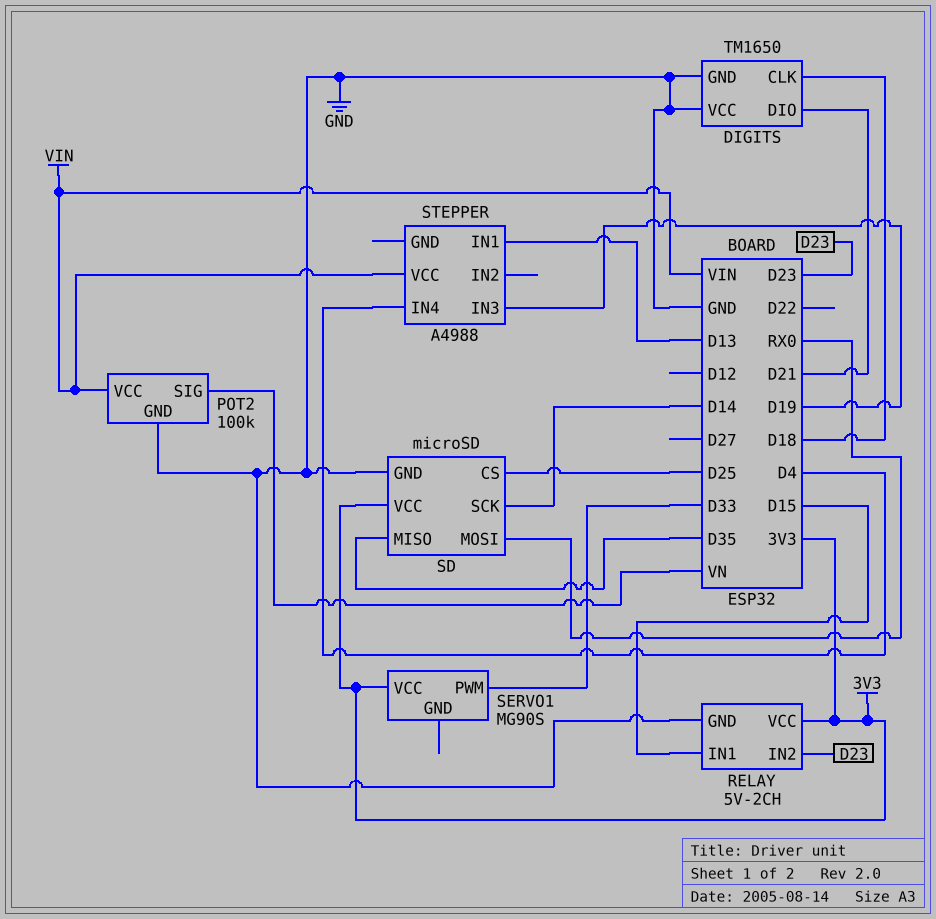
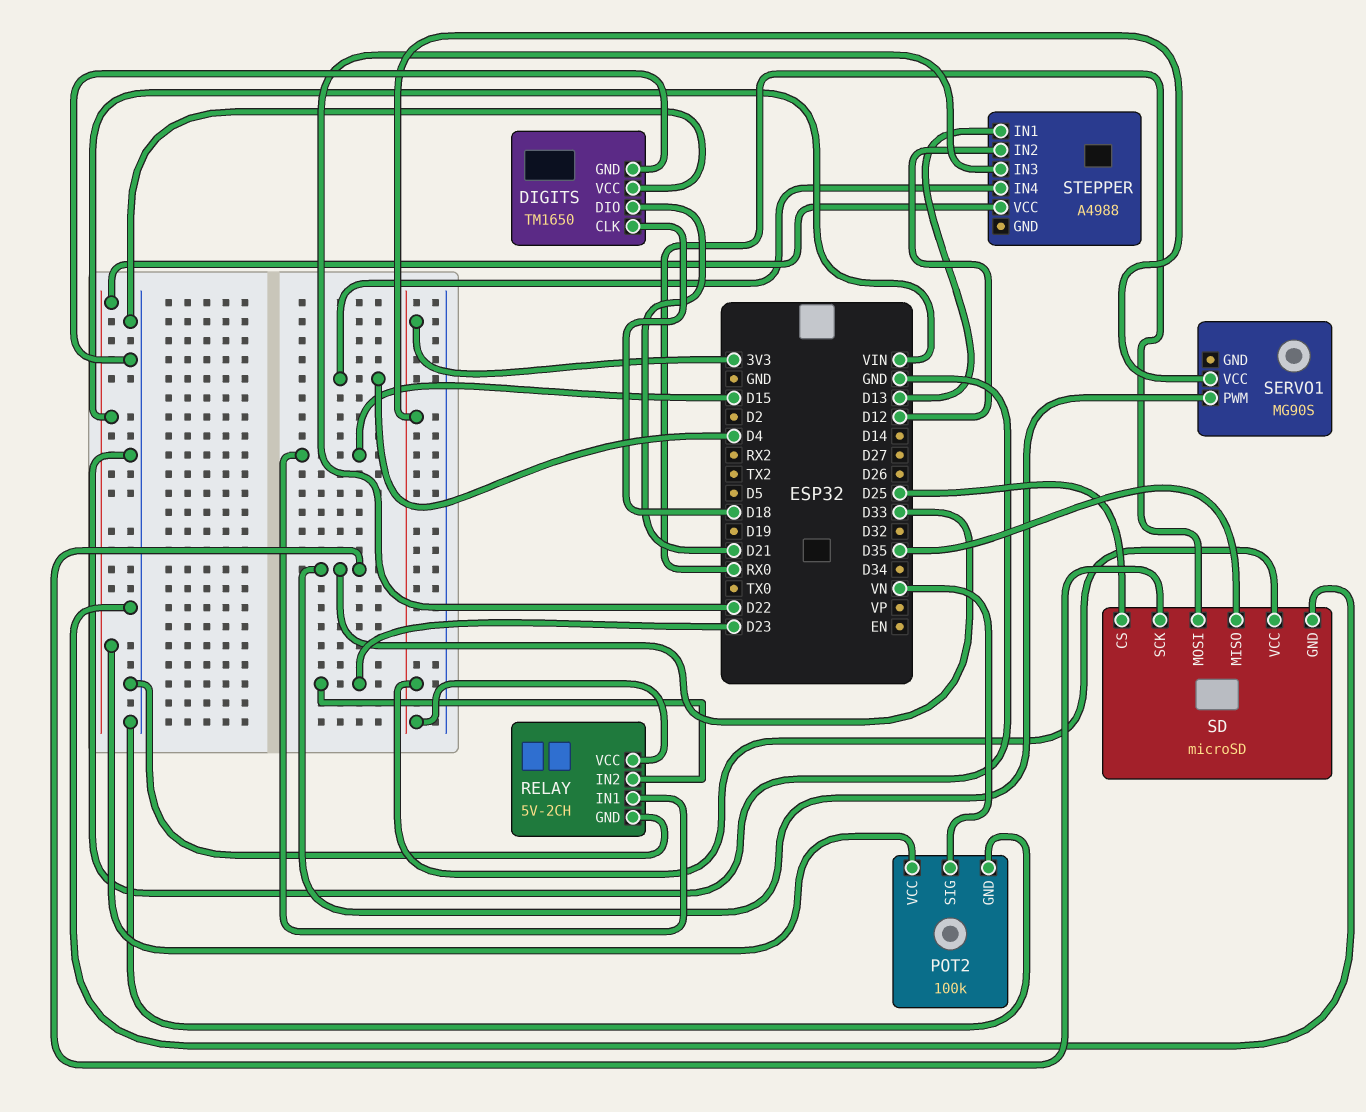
SD pin SCK: D14 -> D33
STEPPER pin IN2: none -> D12
STEPPER pin IN3: D19 -> D22

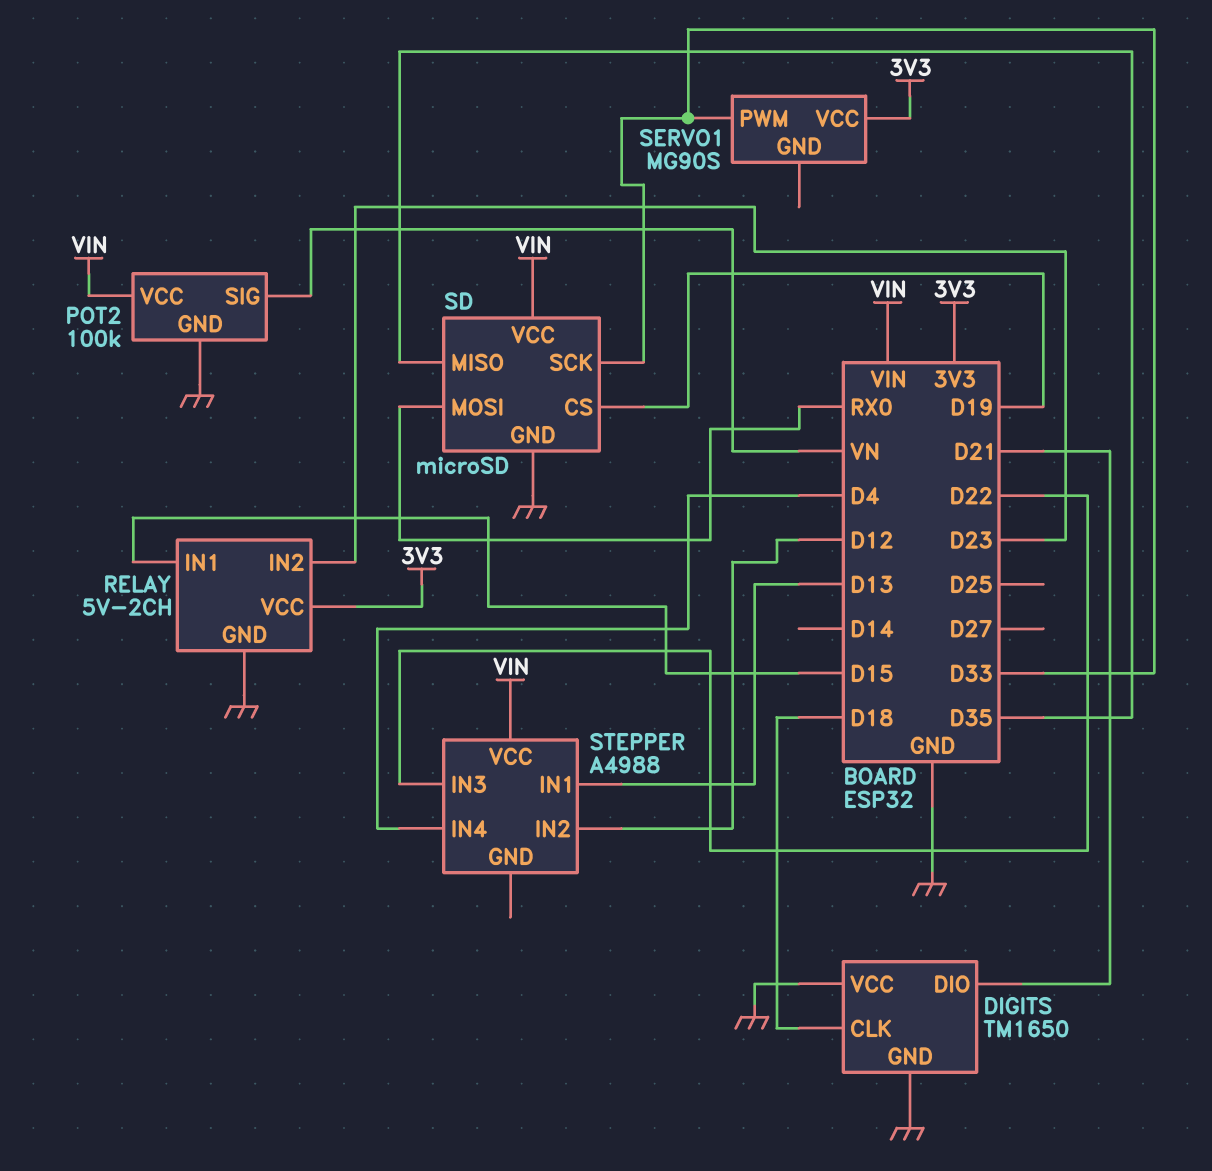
SD pin CS: D25 -> D19
SD pin VCC: 3V3 -> VIN

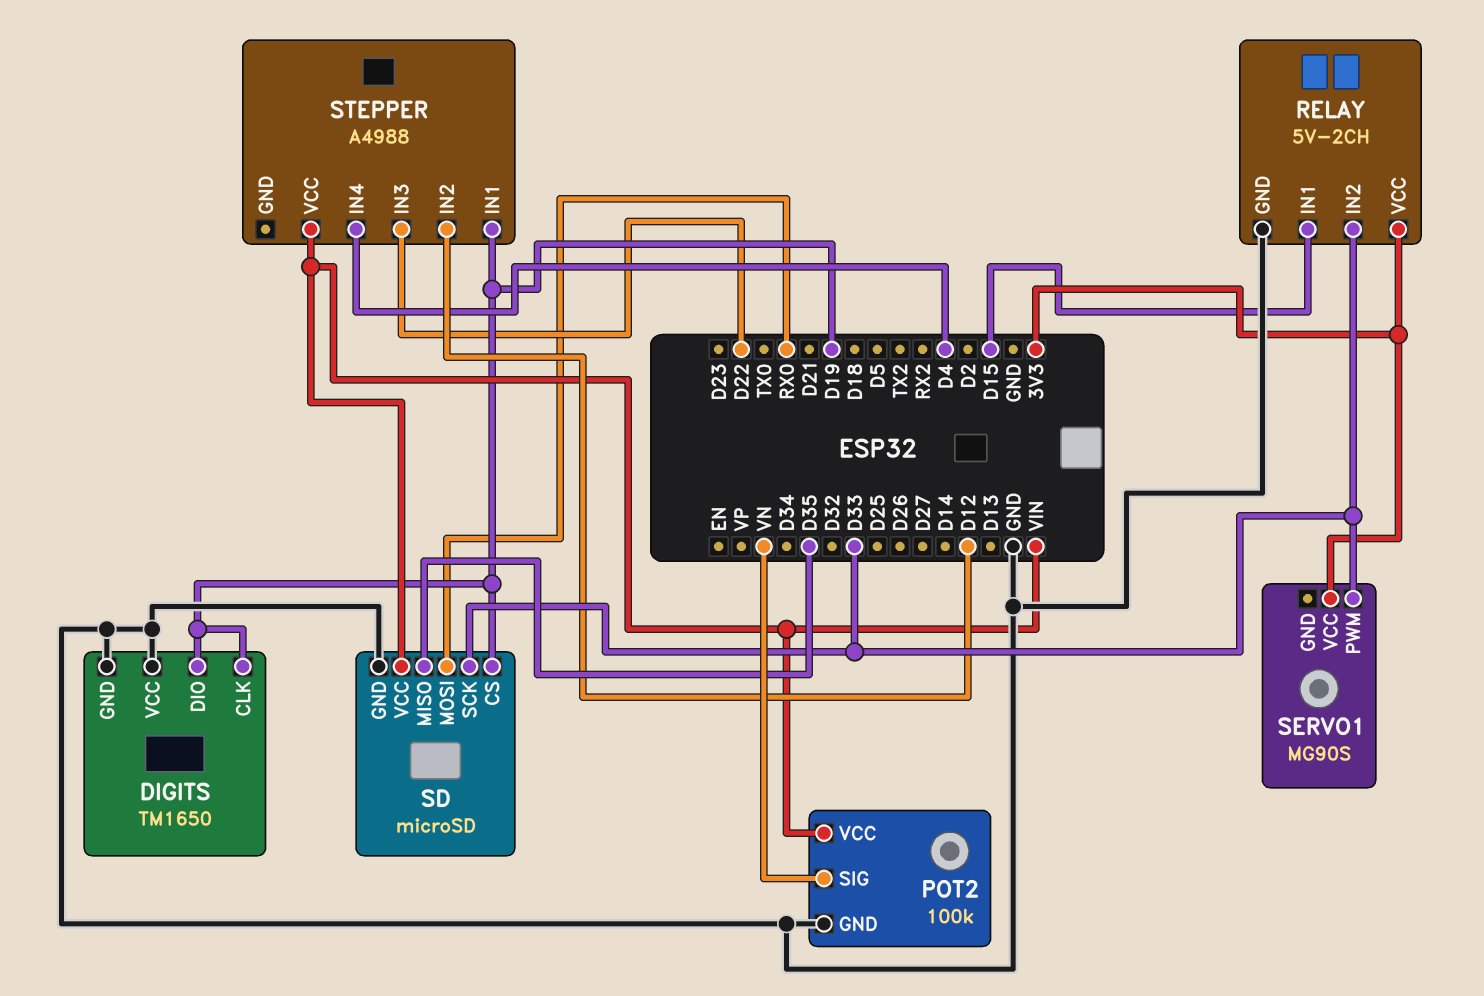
DIGITS pin CLK: D18 -> D19
DIGITS pin DIO: D21 -> D19
RELAY pin IN2: D23 -> D33
STEPPER pin IN1: D13 -> D19

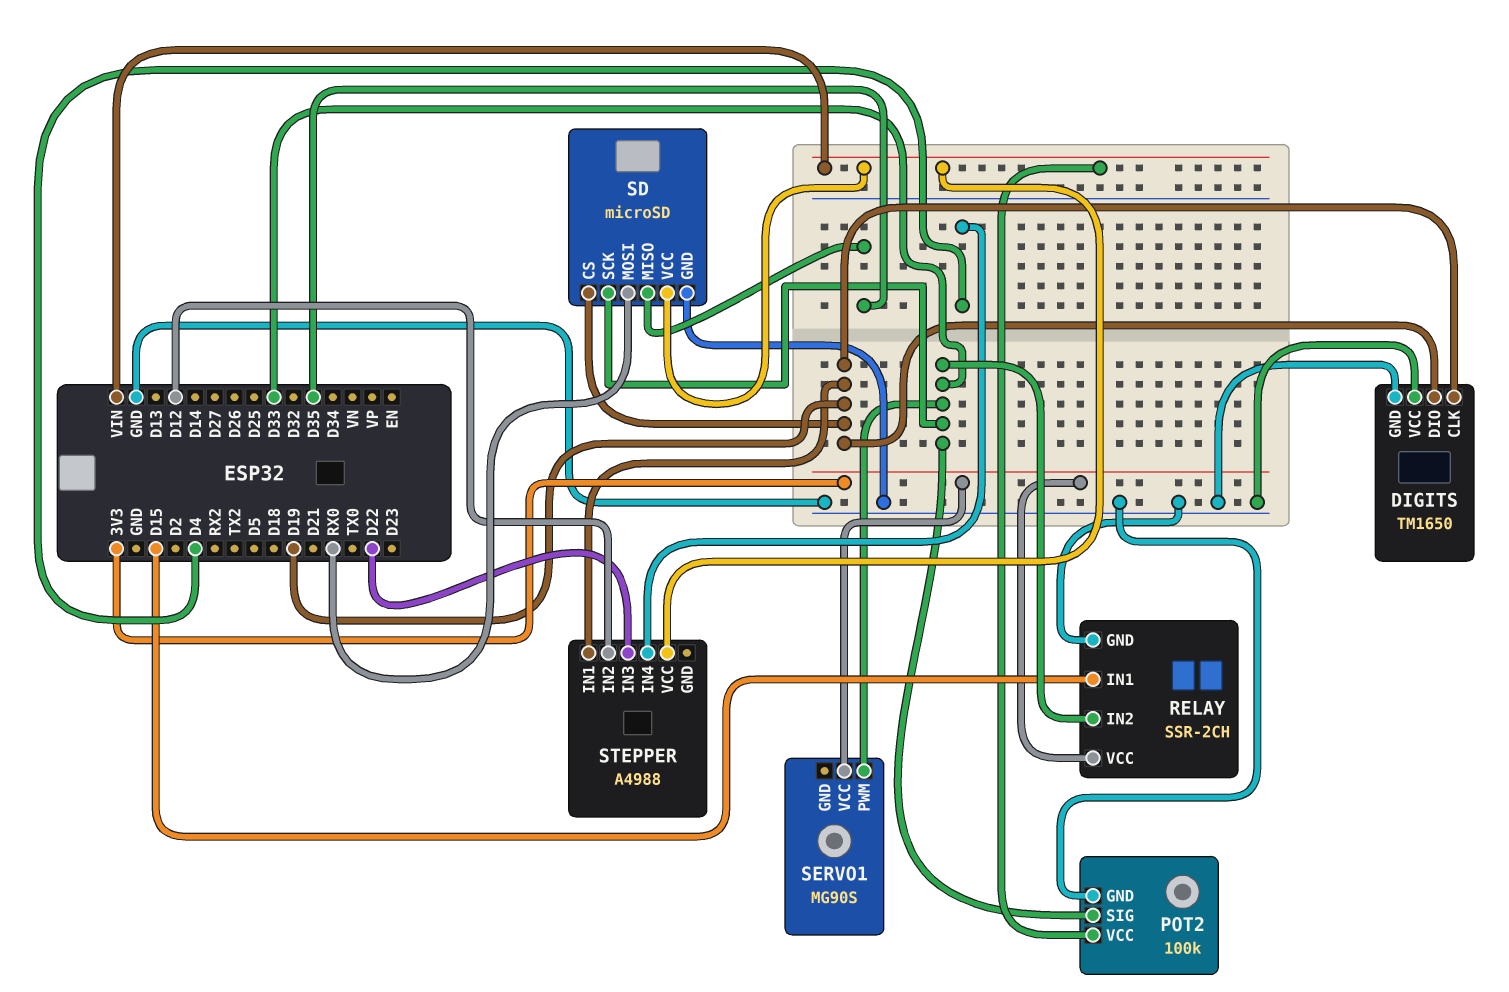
POT2 pin SIG: VN -> D33
RELAY: 5V-2CH -> SSR-2CH

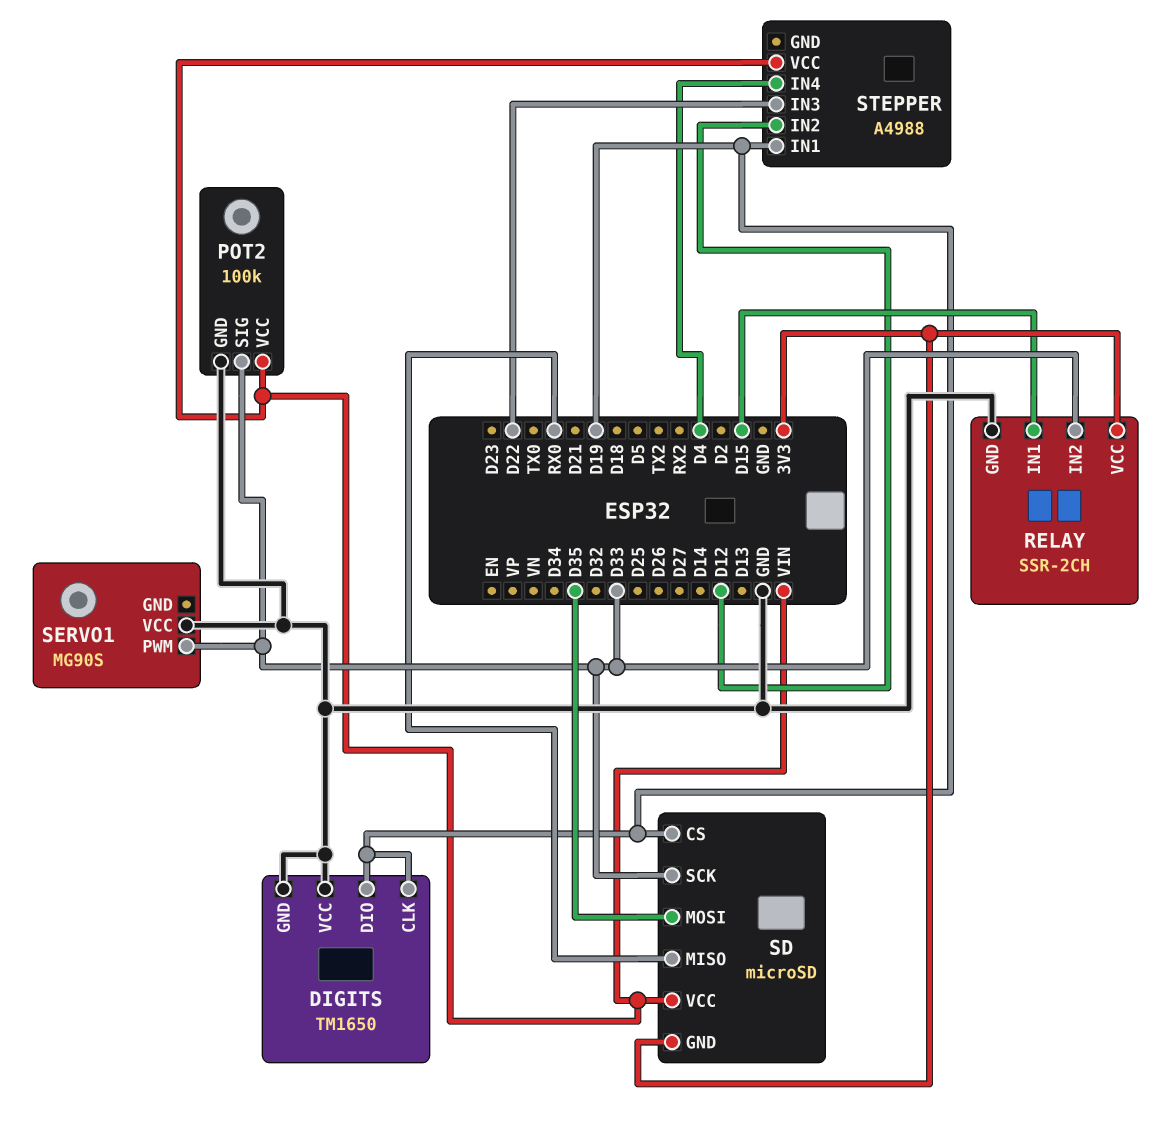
SD pin GND: GND -> 3V3
SD pin MISO: D35 -> RX0
SD pin MOSI: RX0 -> D35
SERVO1 pin VCC: 3V3 -> GND

